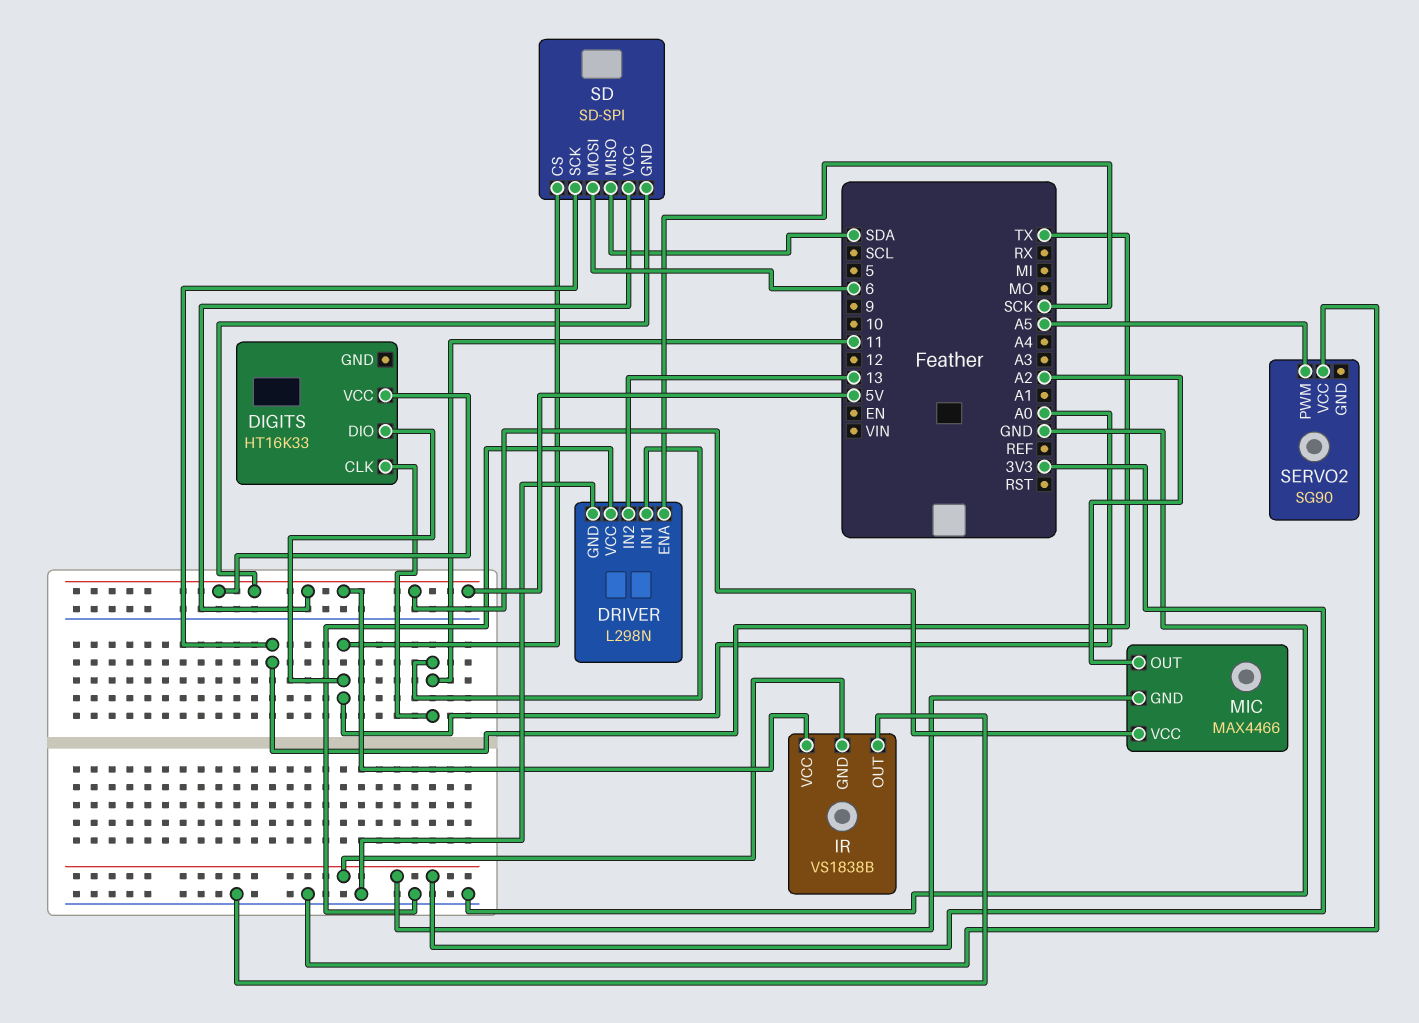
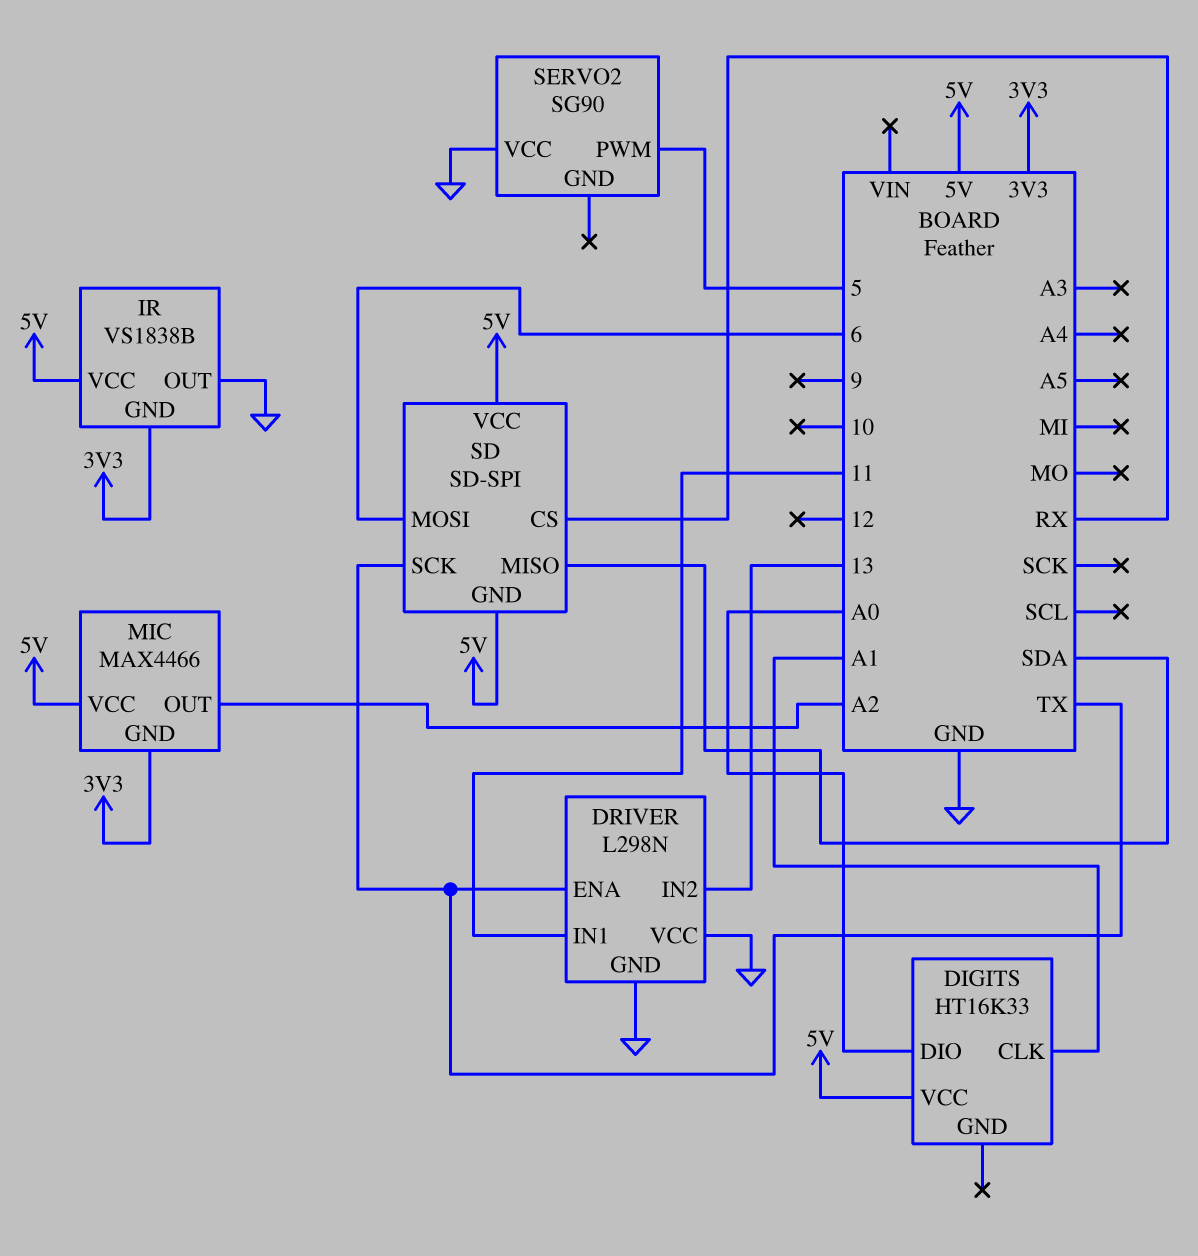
DIGITS pin CLK: 11 -> A1
DRIVER pin ENA: SCK -> TX
SD pin CS: A0 -> RX
SERVO2 pin PWM: A5 -> 5

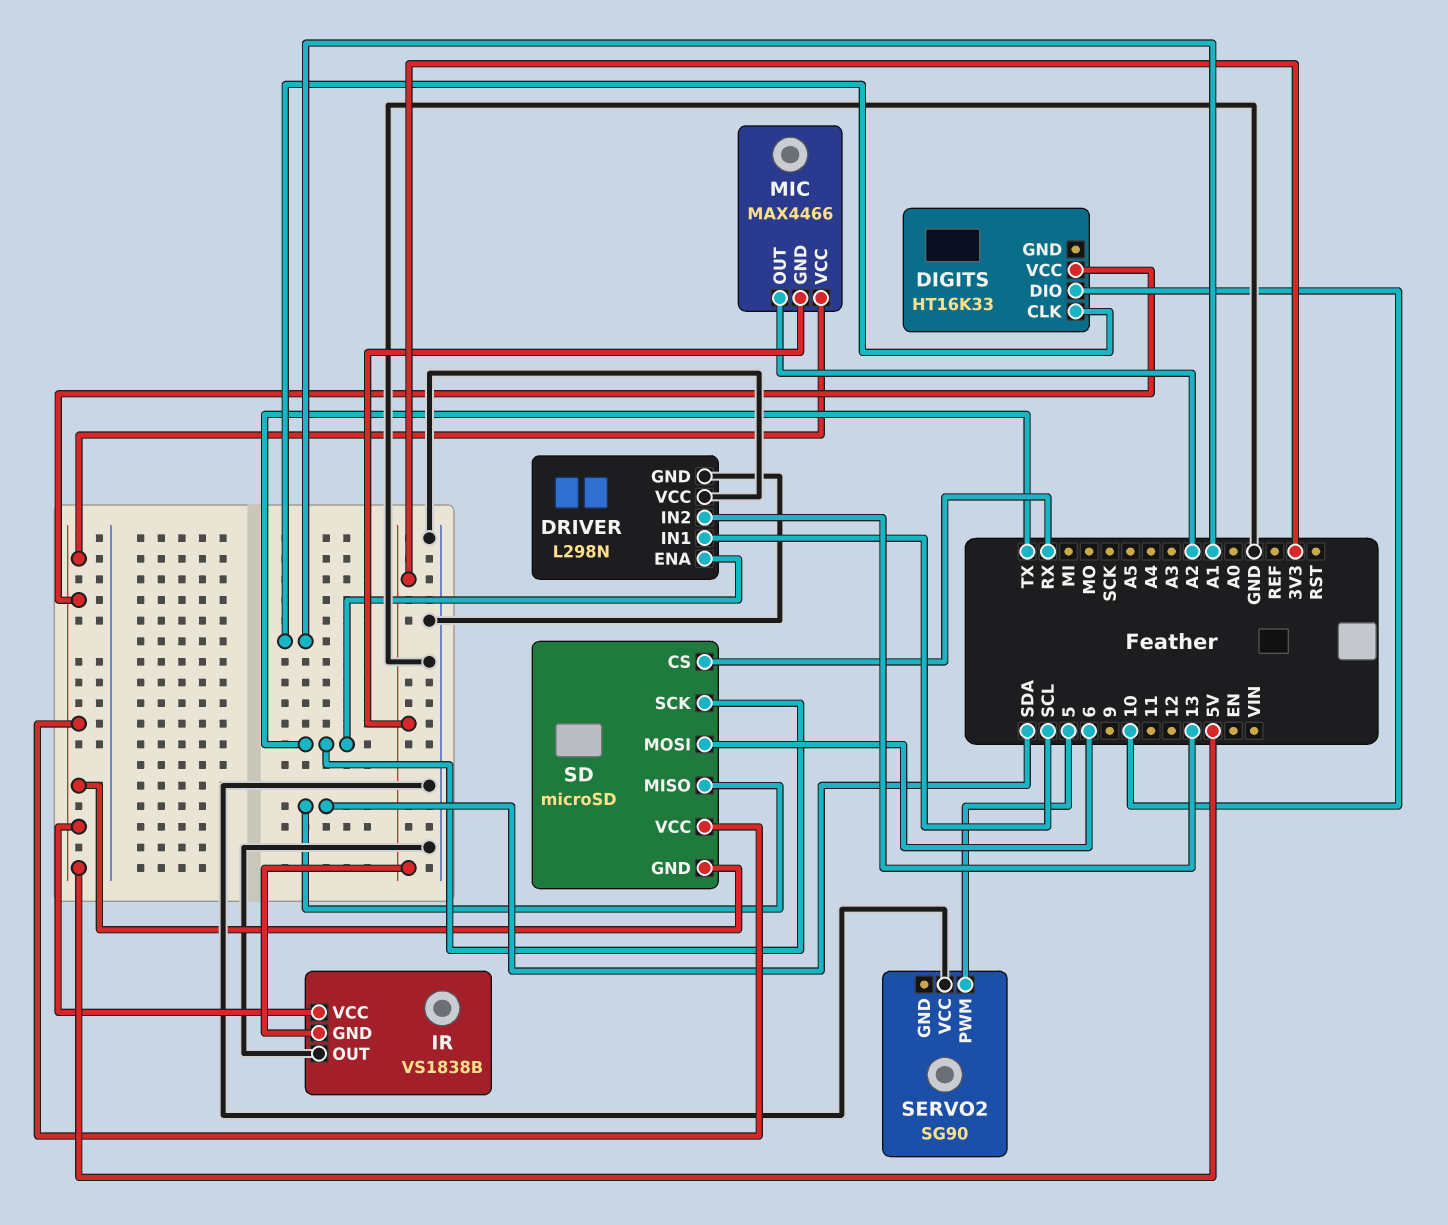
DIGITS pin DIO: A0 -> 10
DRIVER pin IN1: 11 -> SCL
SD: SD-SPI -> microSD

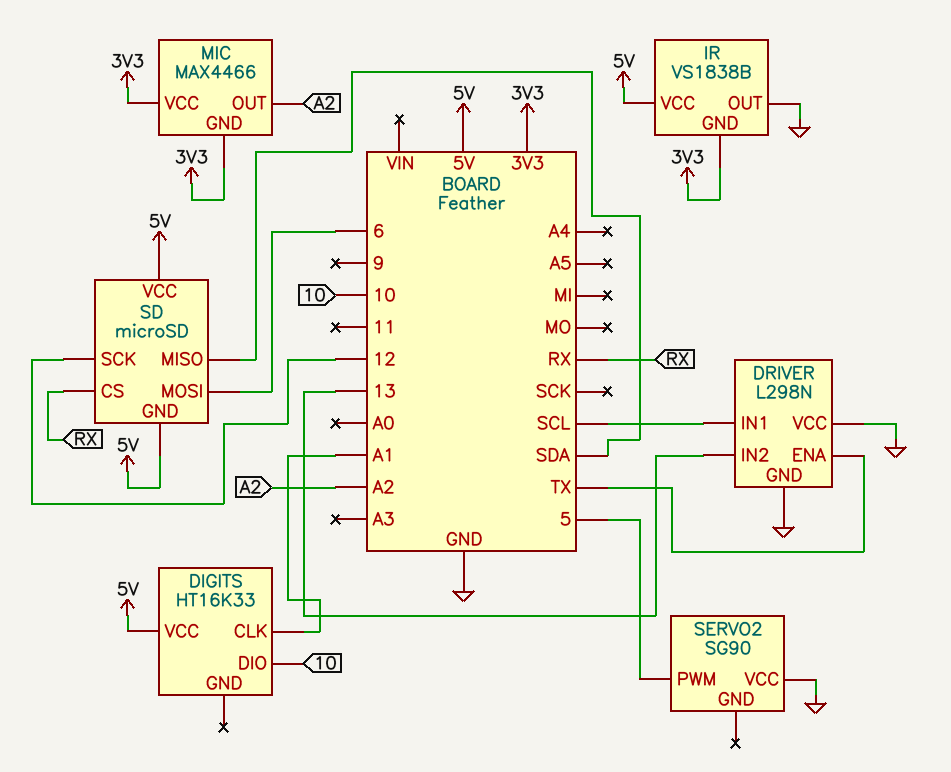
MIC pin VCC: 5V -> 3V3
SD pin SCK: TX -> 12

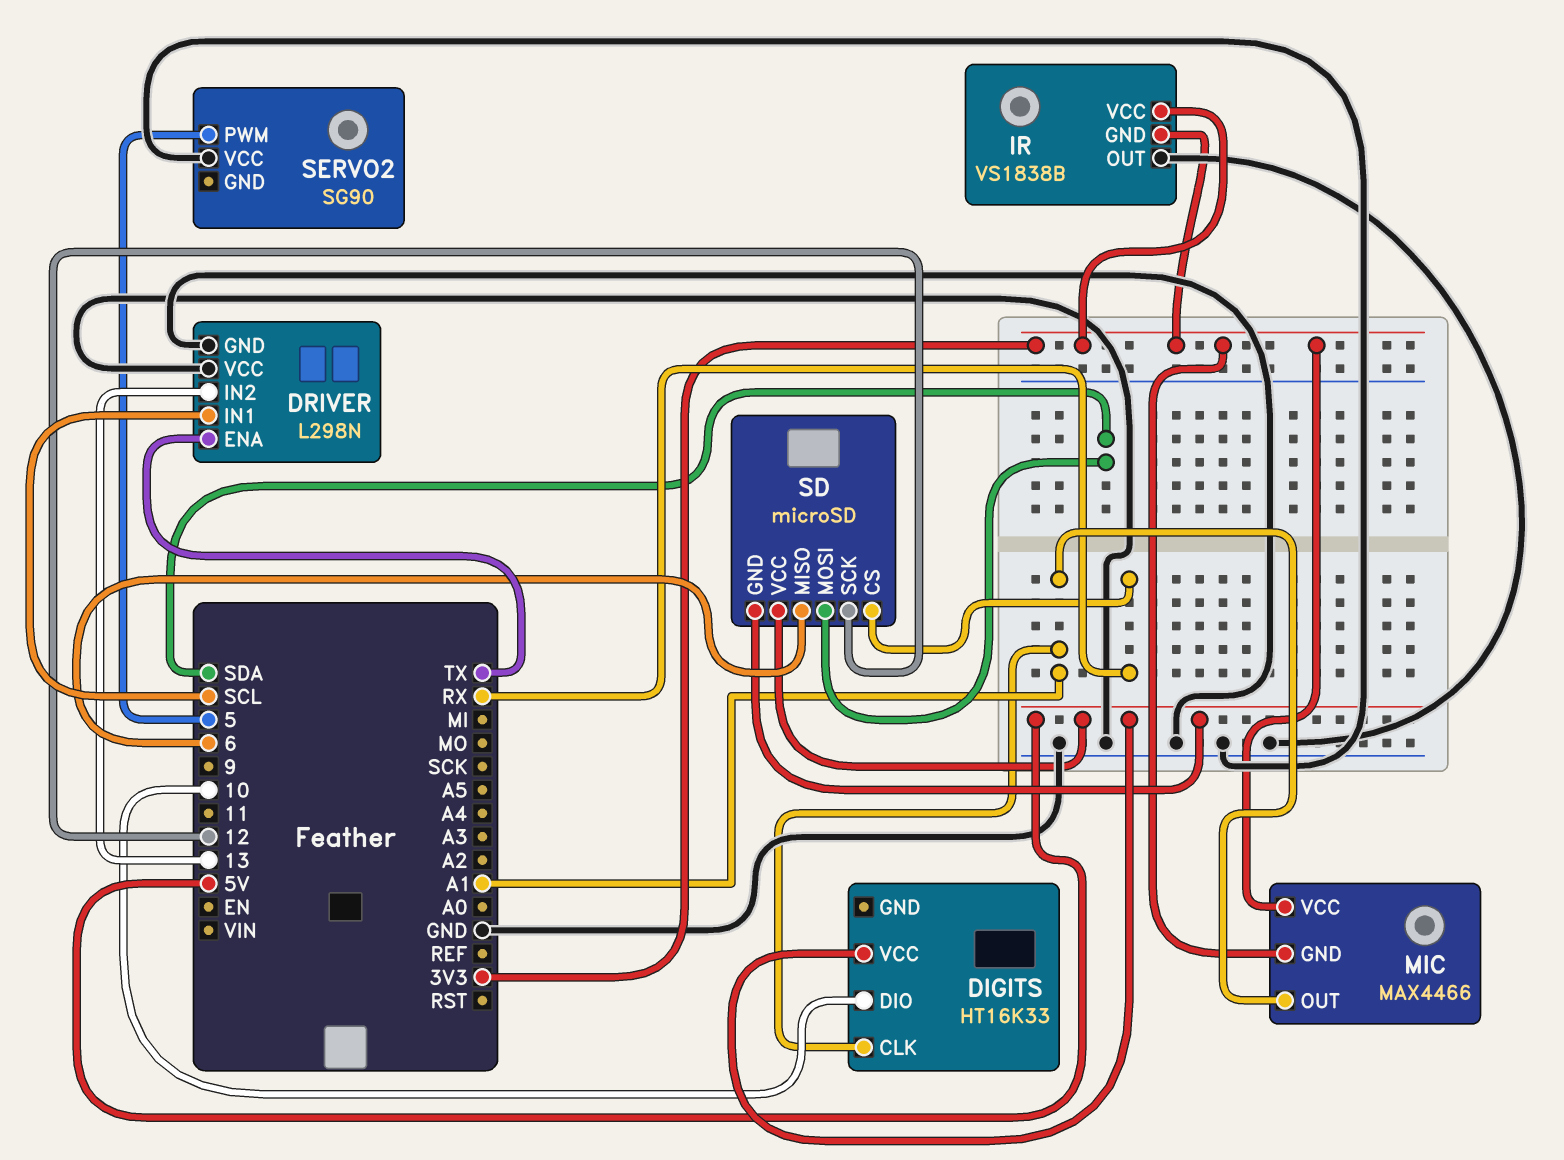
IR pin VCC: 5V -> 3V3
MIC pin OUT: A2 -> A1
SD pin MISO: SDA -> 6
SD pin MOSI: 6 -> SDA

